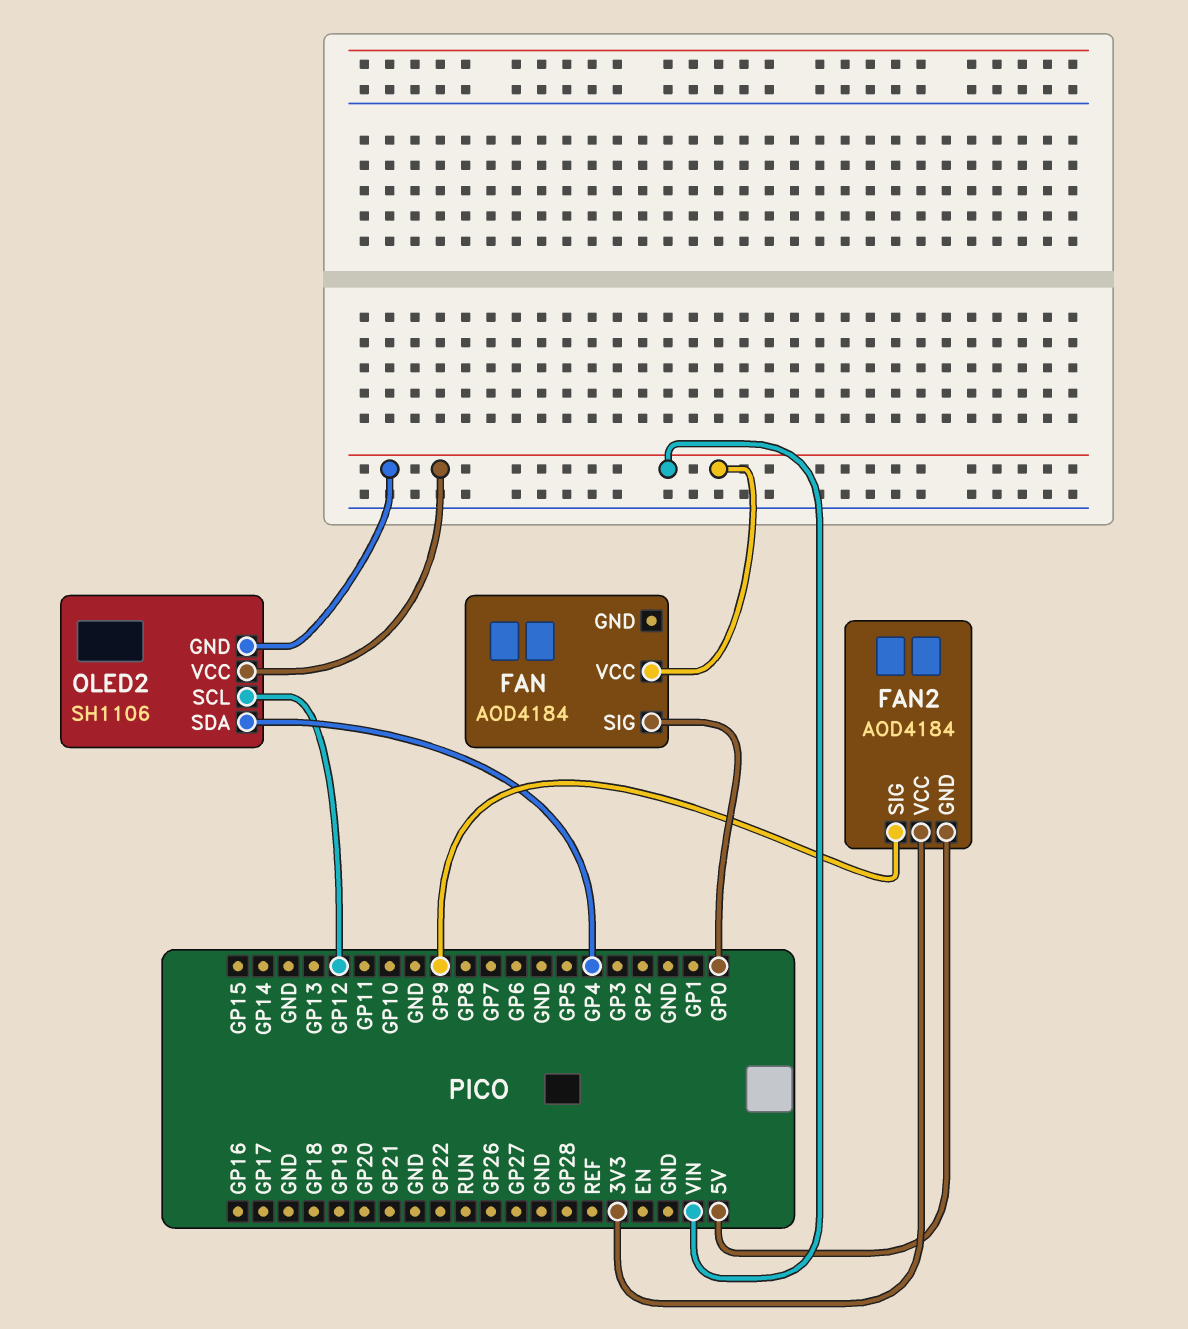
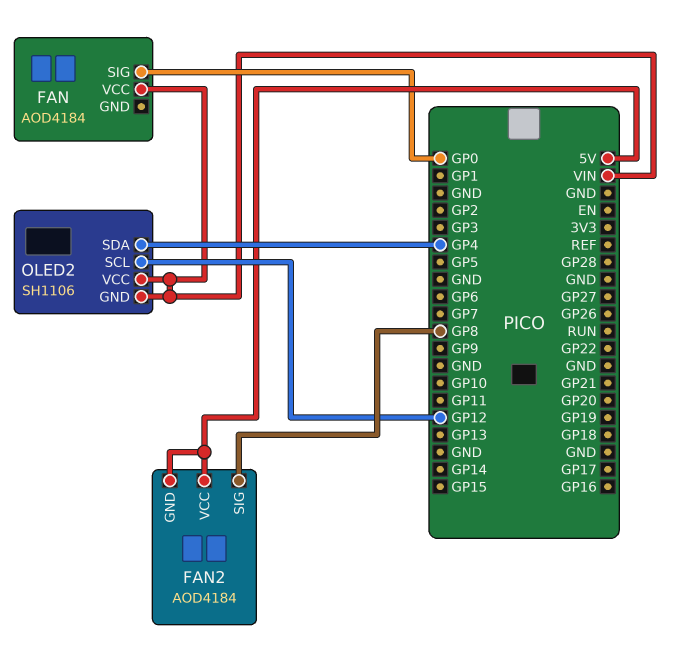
FAN2 pin SIG: GP9 -> GP8
FAN2 pin VCC: 3V3 -> 5V

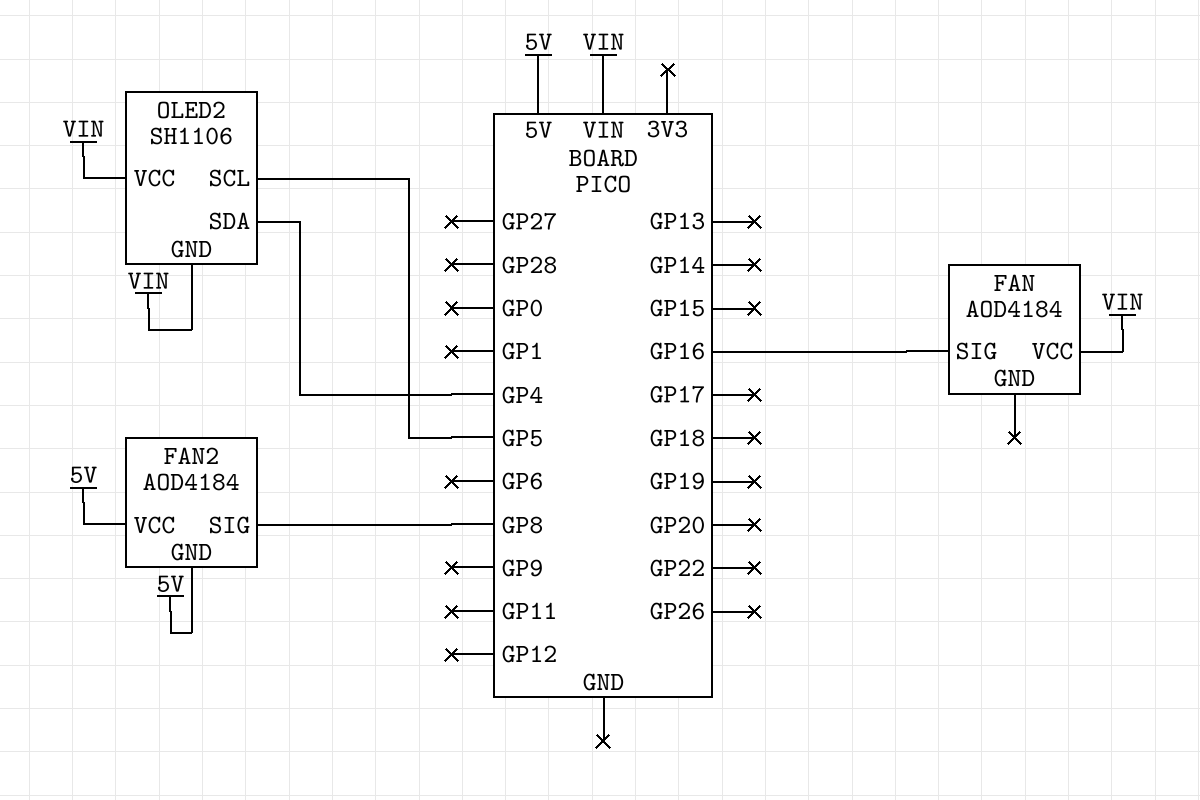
FAN pin SIG: GP0 -> GP16
OLED2 pin SCL: GP12 -> GP5

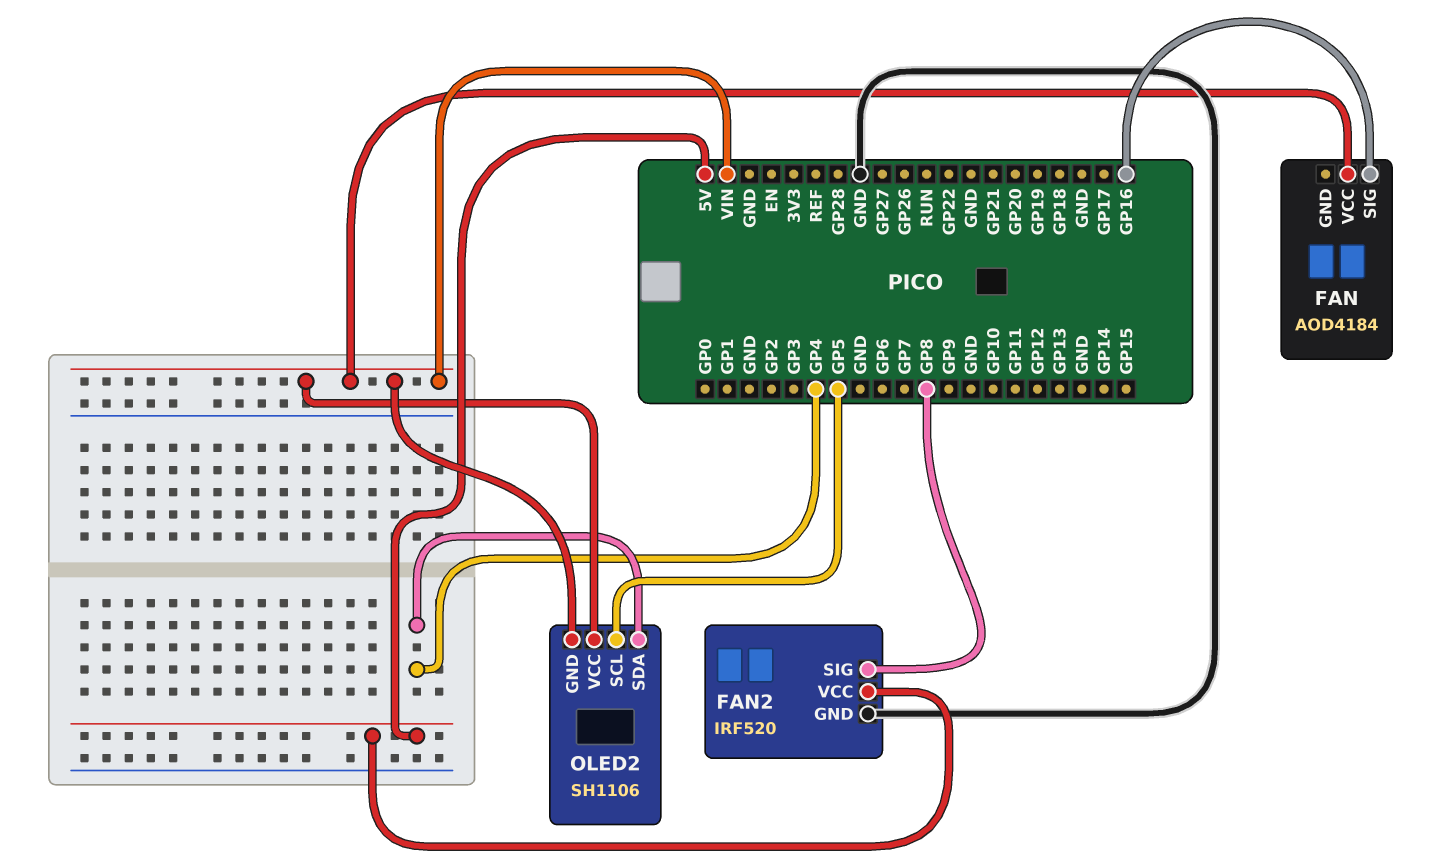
FAN2: AOD4184 -> IRF520
FAN2 pin GND: 5V -> GND

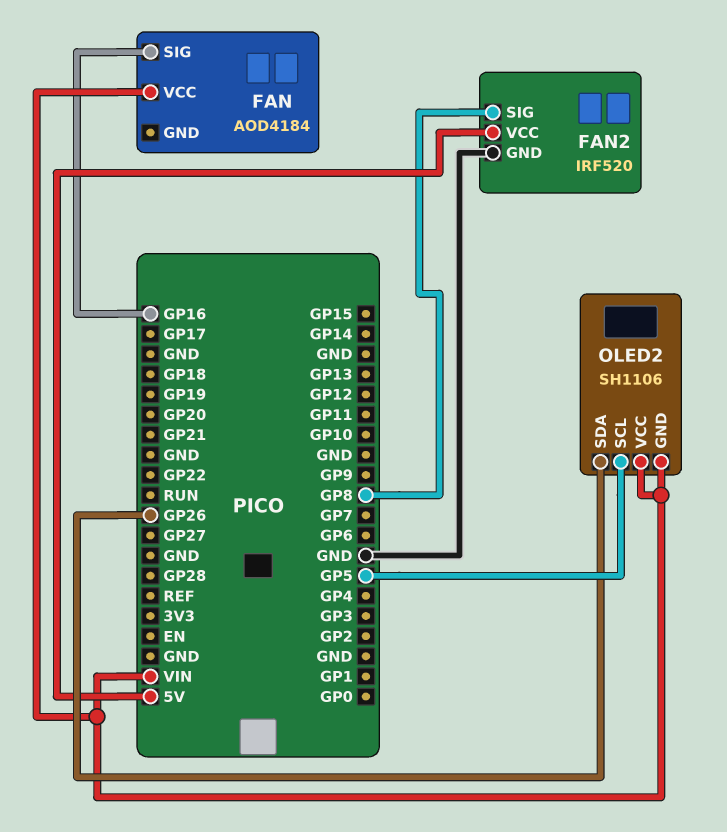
OLED2 pin SDA: GP4 -> GP26

